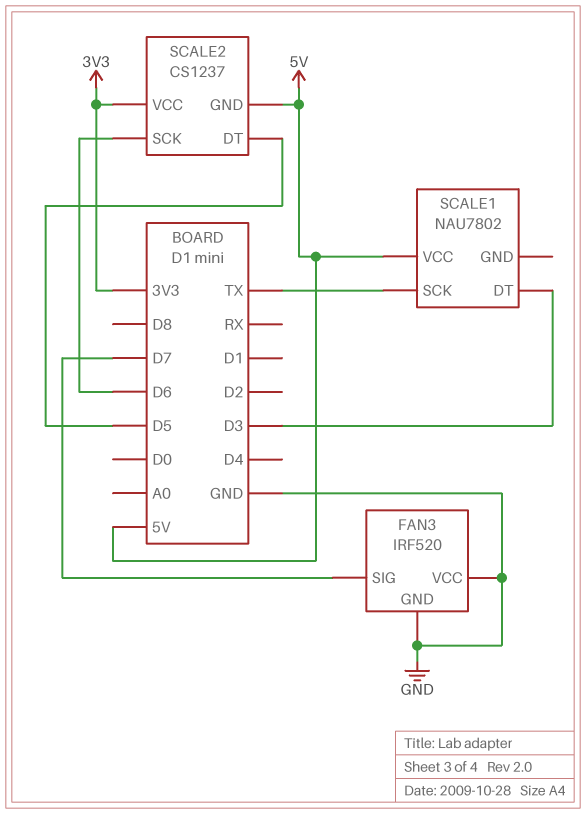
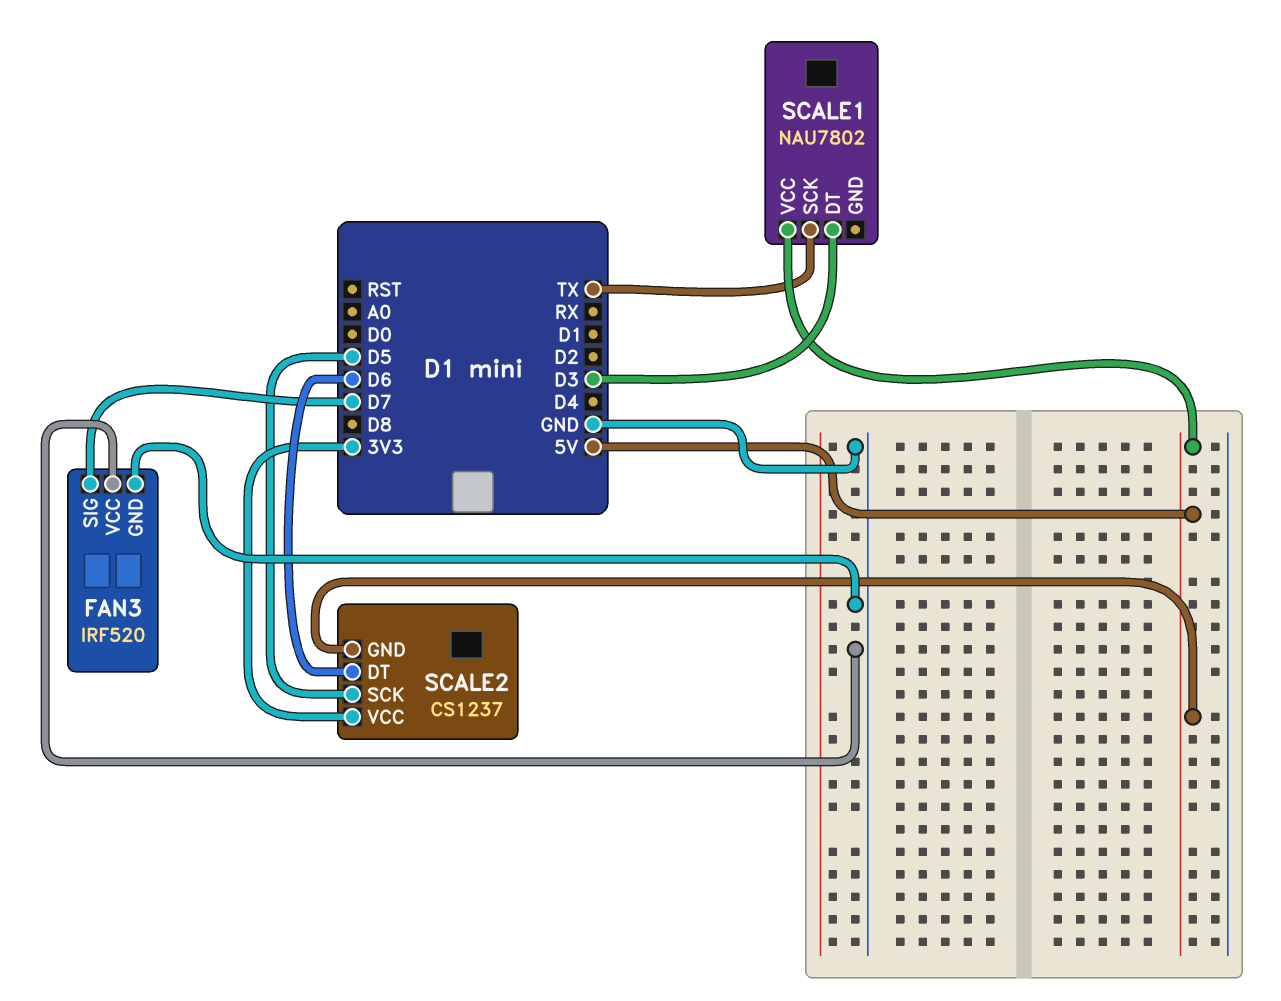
SCALE2 pin DT: D5 -> D6
SCALE2 pin SCK: D6 -> D5

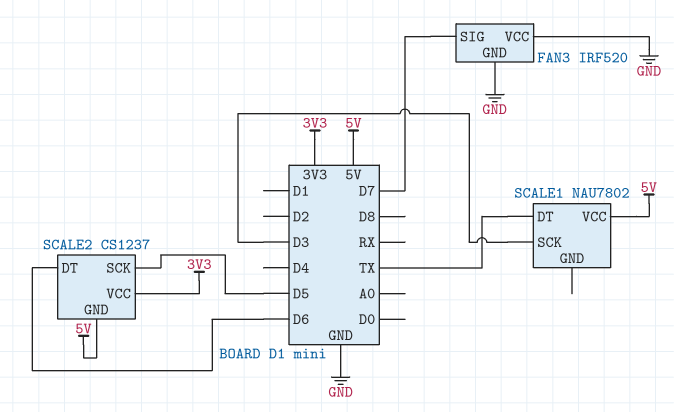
SCALE1 pin DT: D3 -> TX
SCALE1 pin SCK: TX -> D3

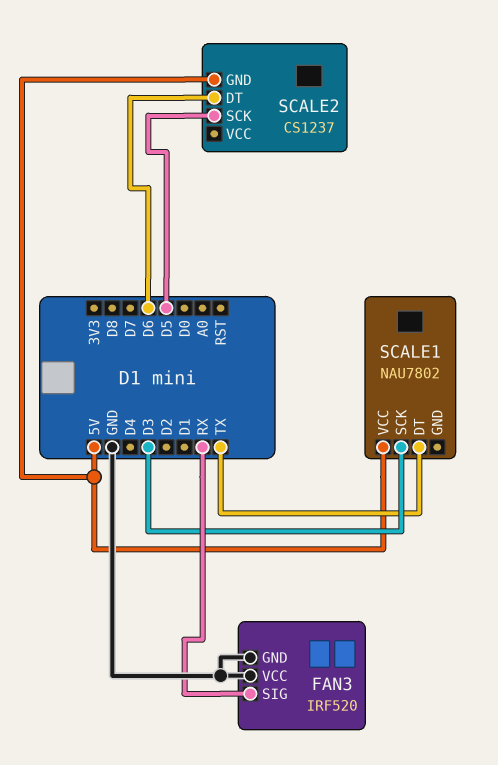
FAN3 pin SIG: D7 -> RX
SCALE2 pin VCC: 3V3 -> none

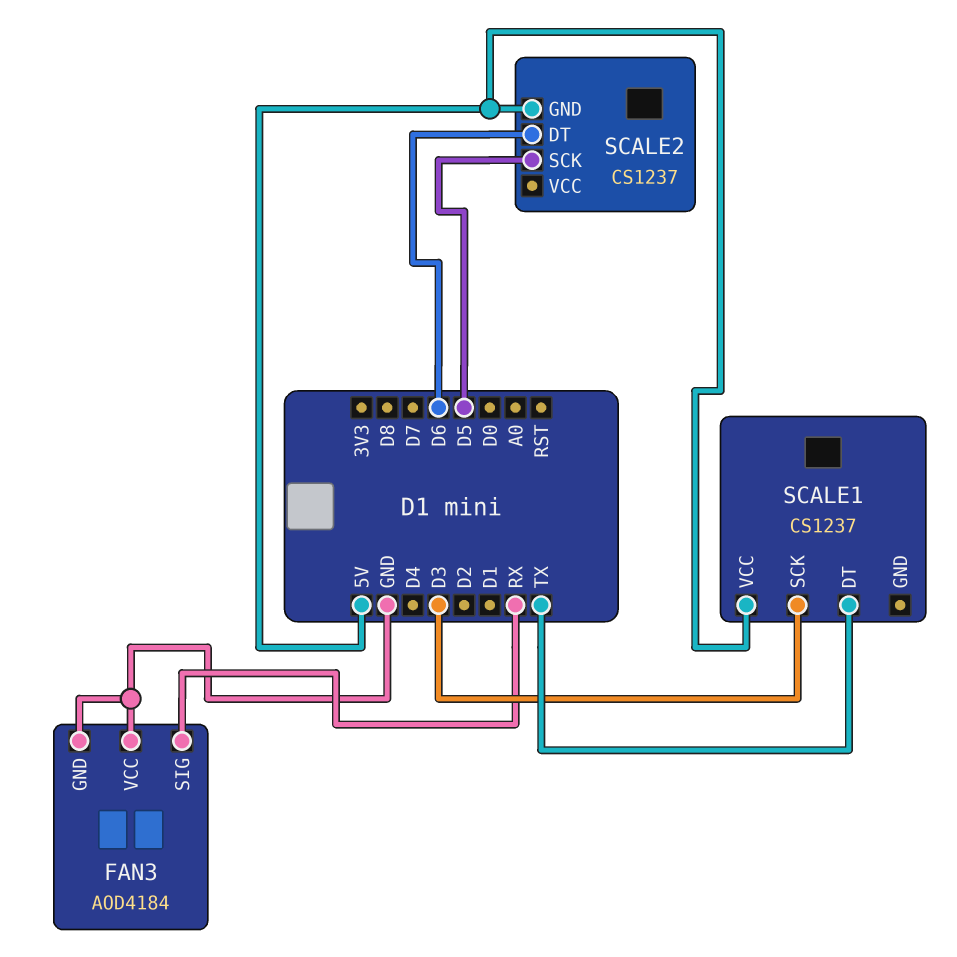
FAN3: IRF520 -> AOD4184
SCALE1: NAU7802 -> CS1237

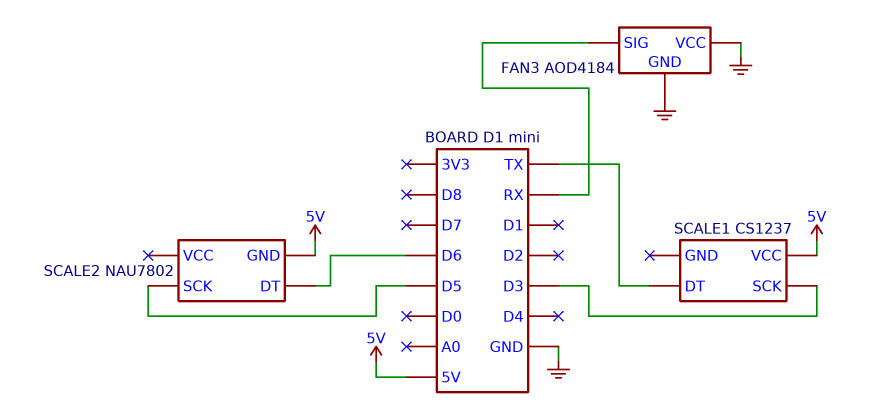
SCALE2: CS1237 -> NAU7802

